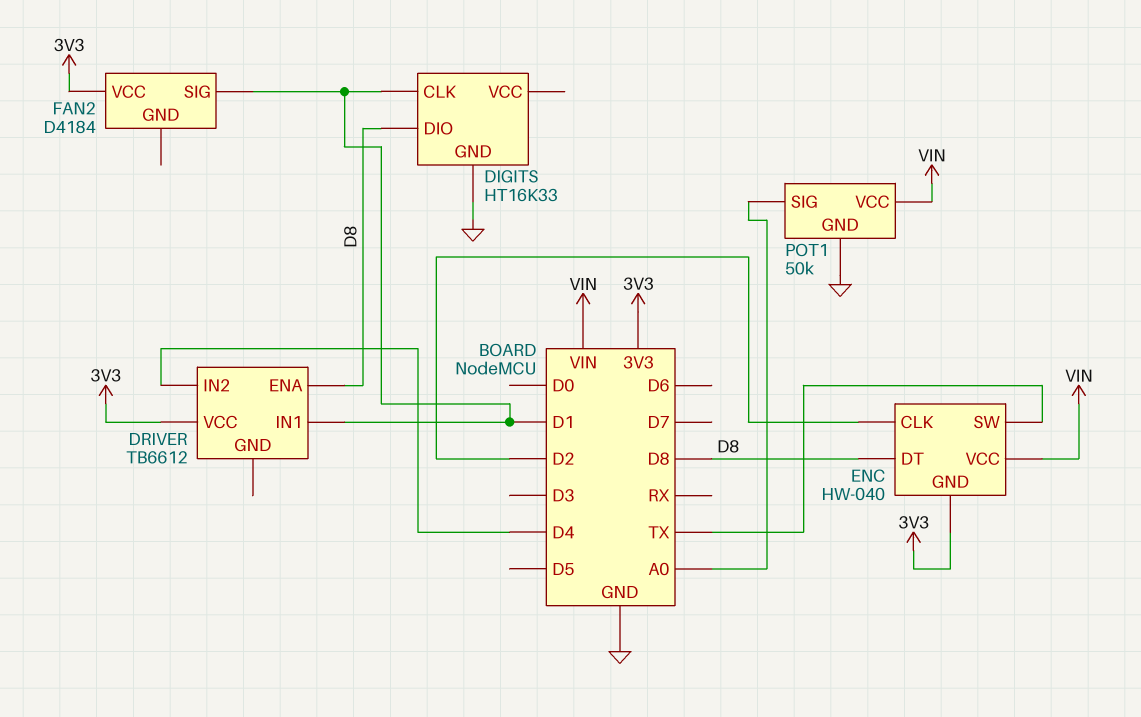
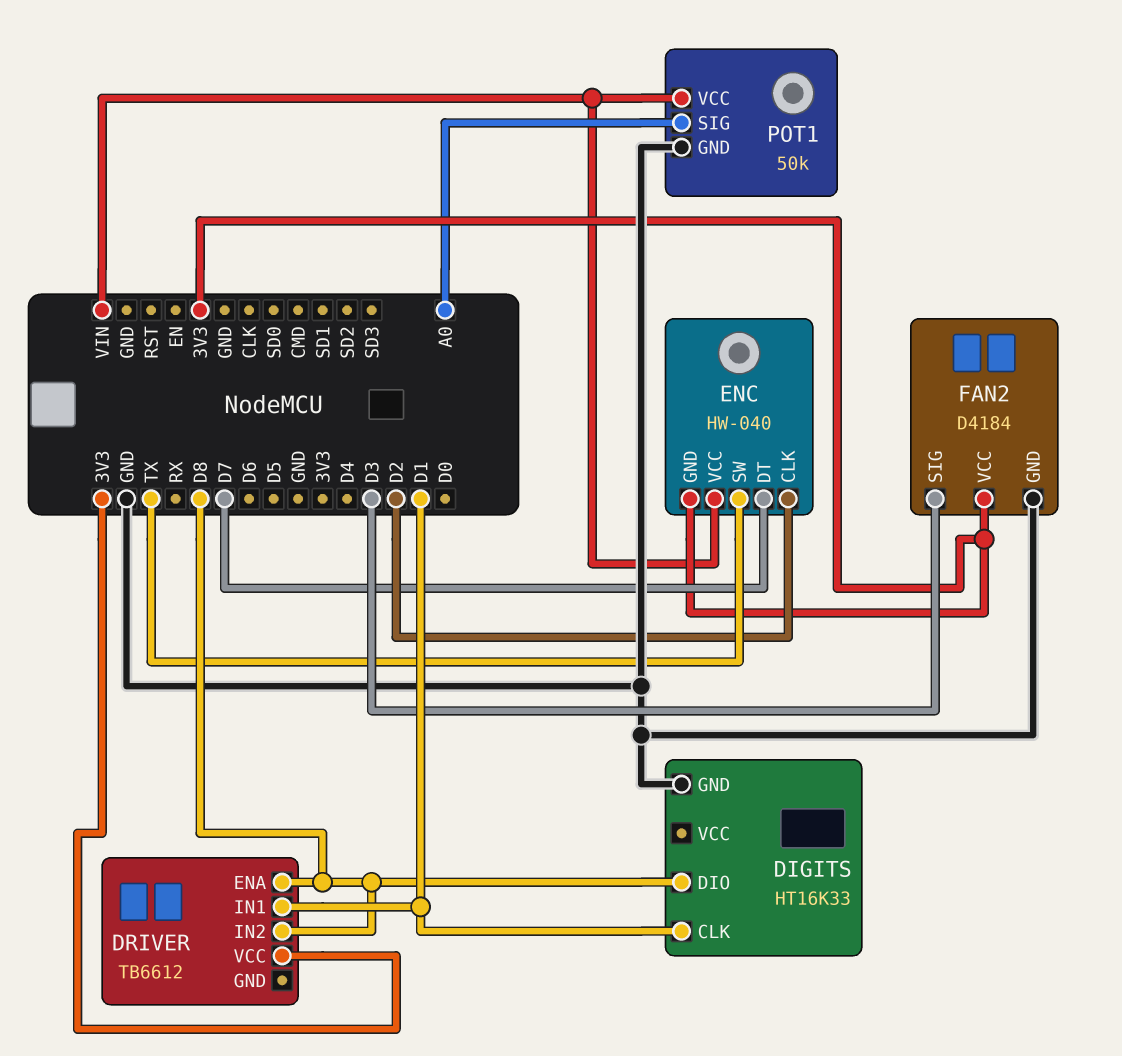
DRIVER pin IN2: D4 -> D8
ENC pin DT: D8 -> D7
FAN2 pin GND: none -> GND
FAN2 pin SIG: D1 -> D3

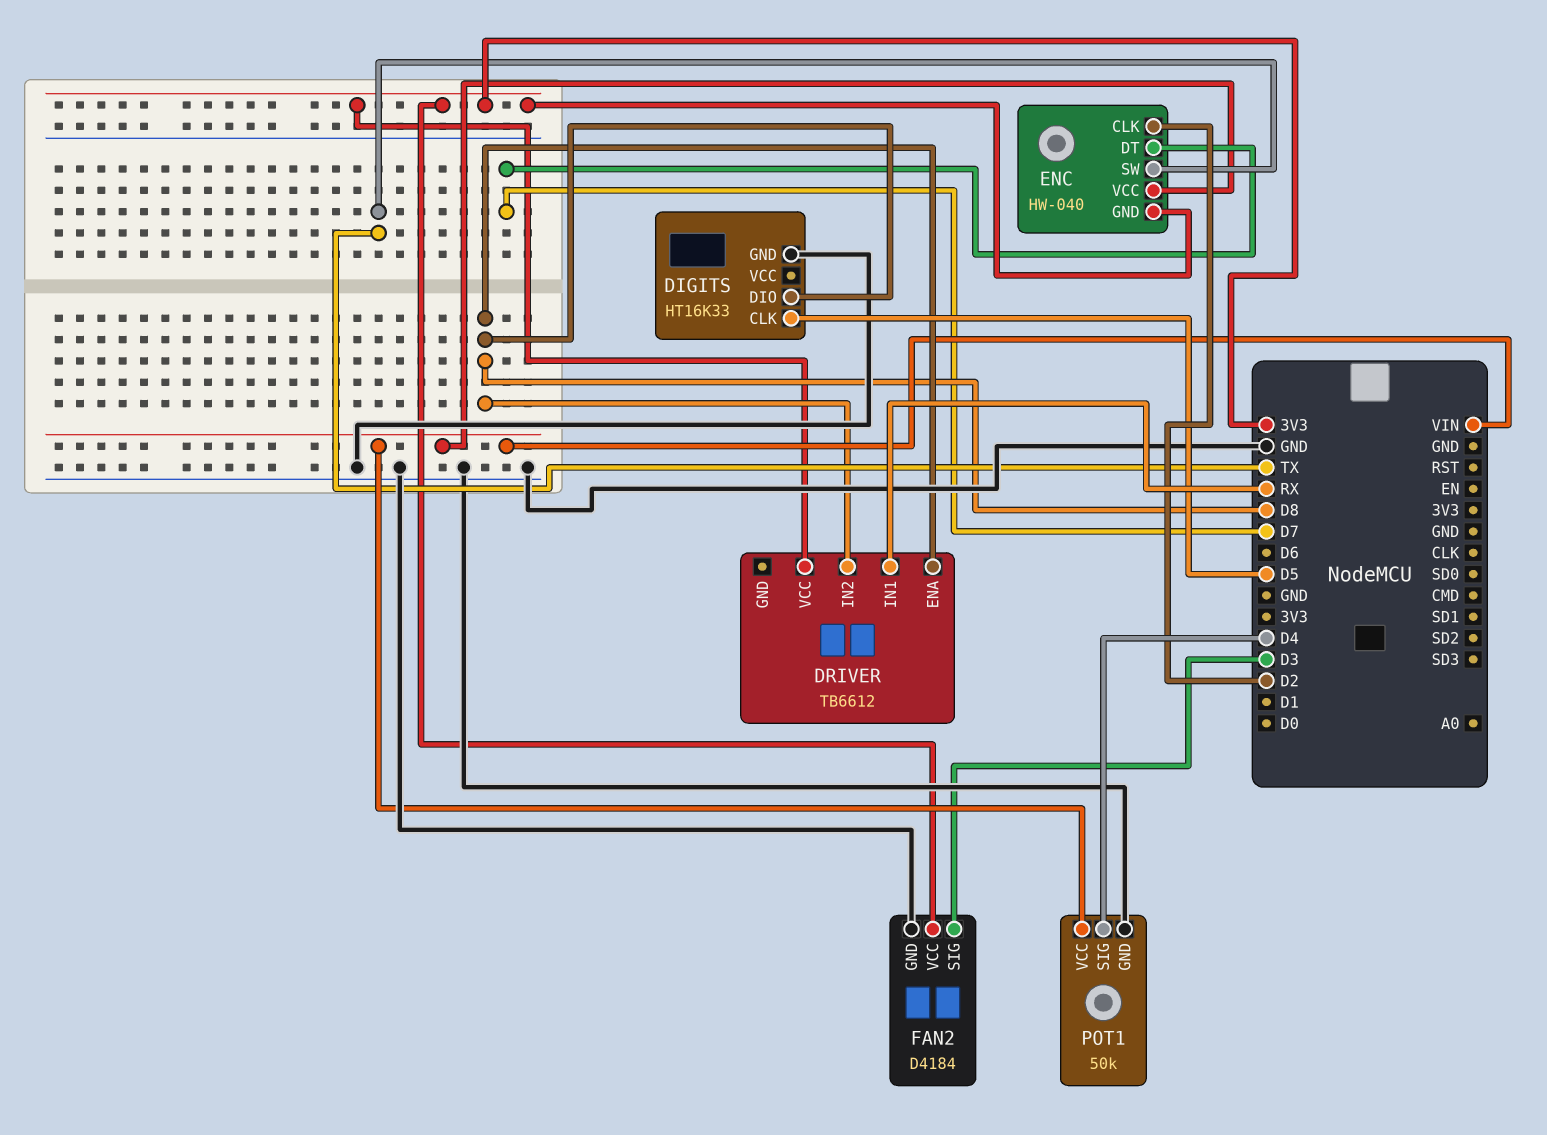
DIGITS pin CLK: D1 -> D5
DRIVER pin IN1: D1 -> RX
POT1 pin SIG: A0 -> D4

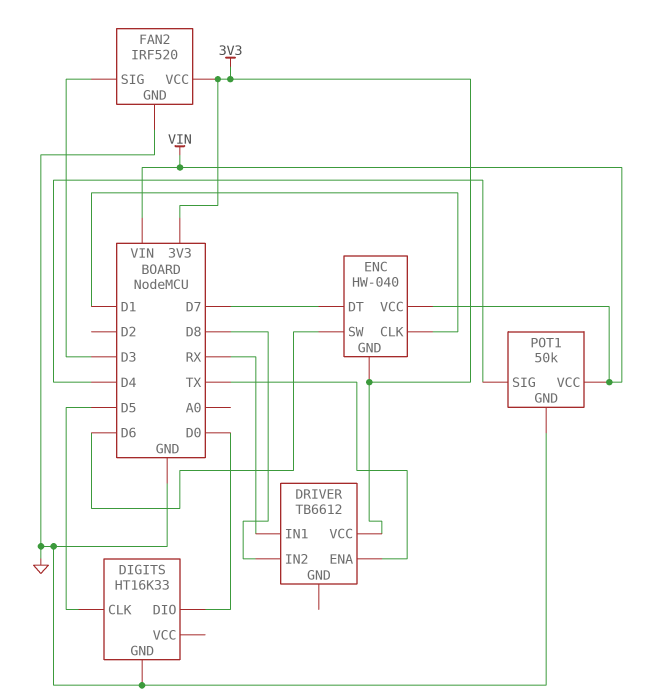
DIGITS pin DIO: D8 -> D0
DRIVER pin ENA: D8 -> TX
ENC pin CLK: D2 -> D1
ENC pin SW: TX -> D6
FAN2: D4184 -> IRF520

